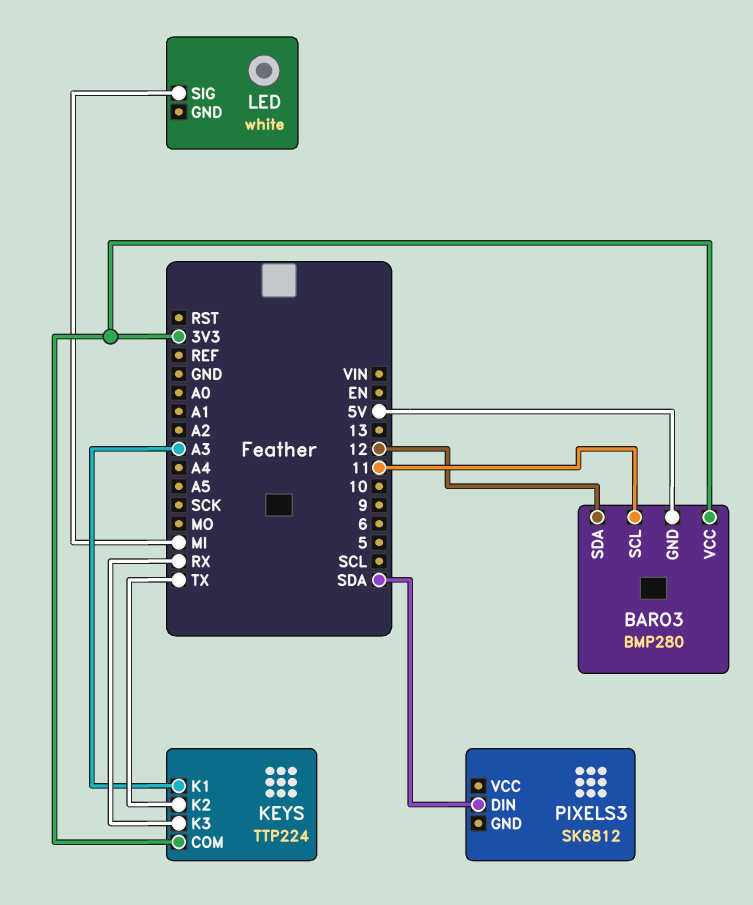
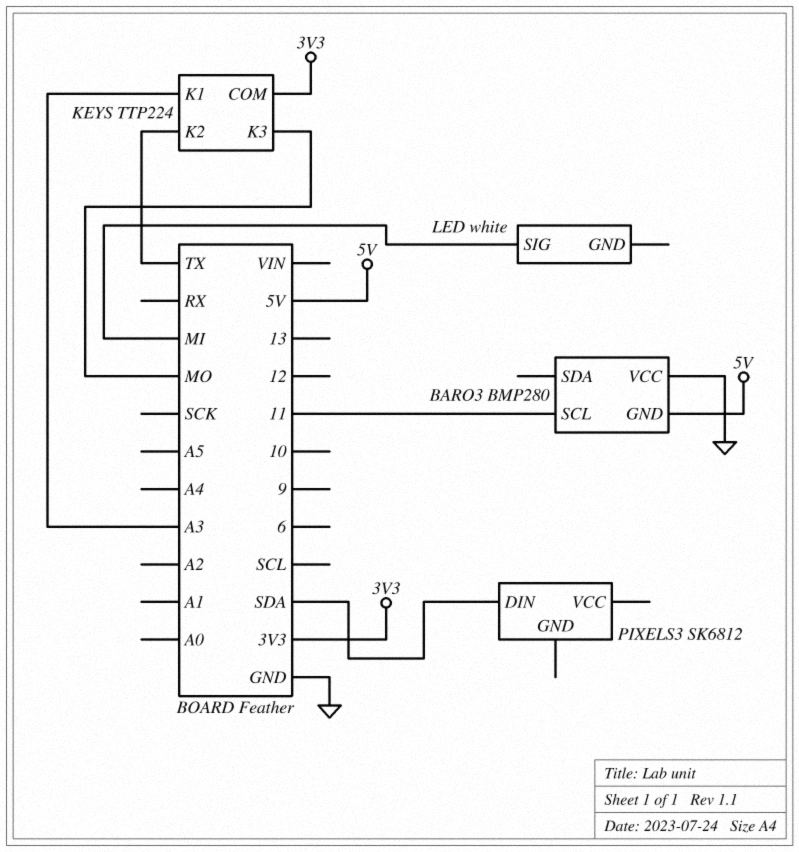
BARO3 pin SDA: 12 -> none
BARO3 pin VCC: 3V3 -> GND
KEYS pin K3: RX -> MO

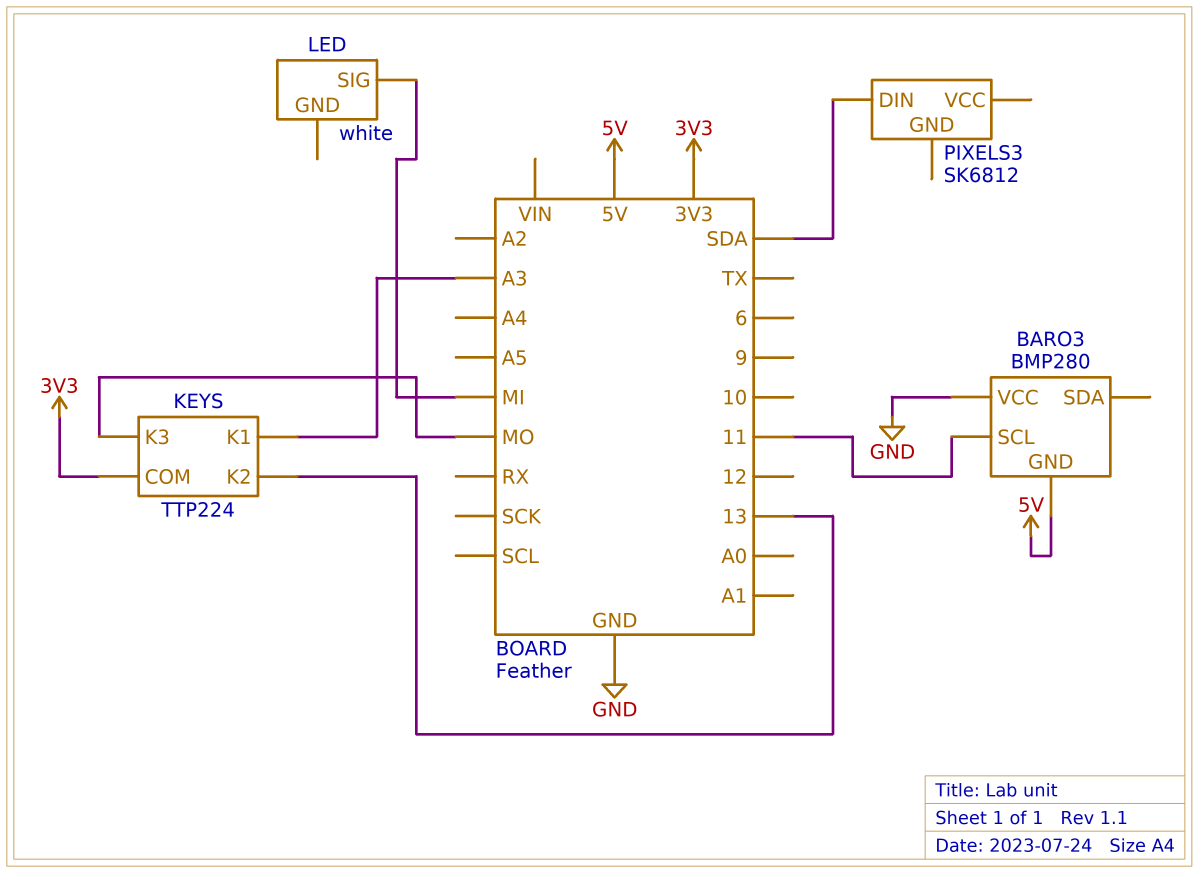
KEYS pin K2: TX -> 13

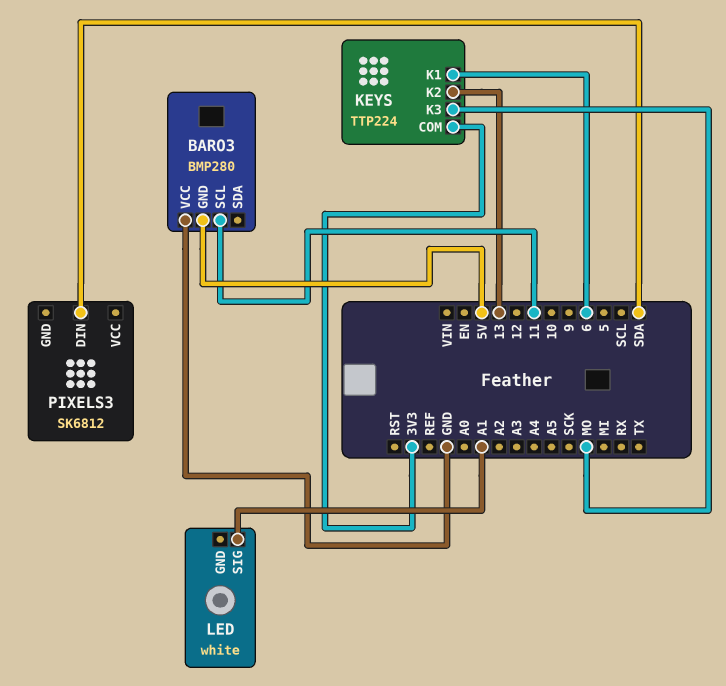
KEYS pin K1: A3 -> 6
LED pin SIG: MI -> A1

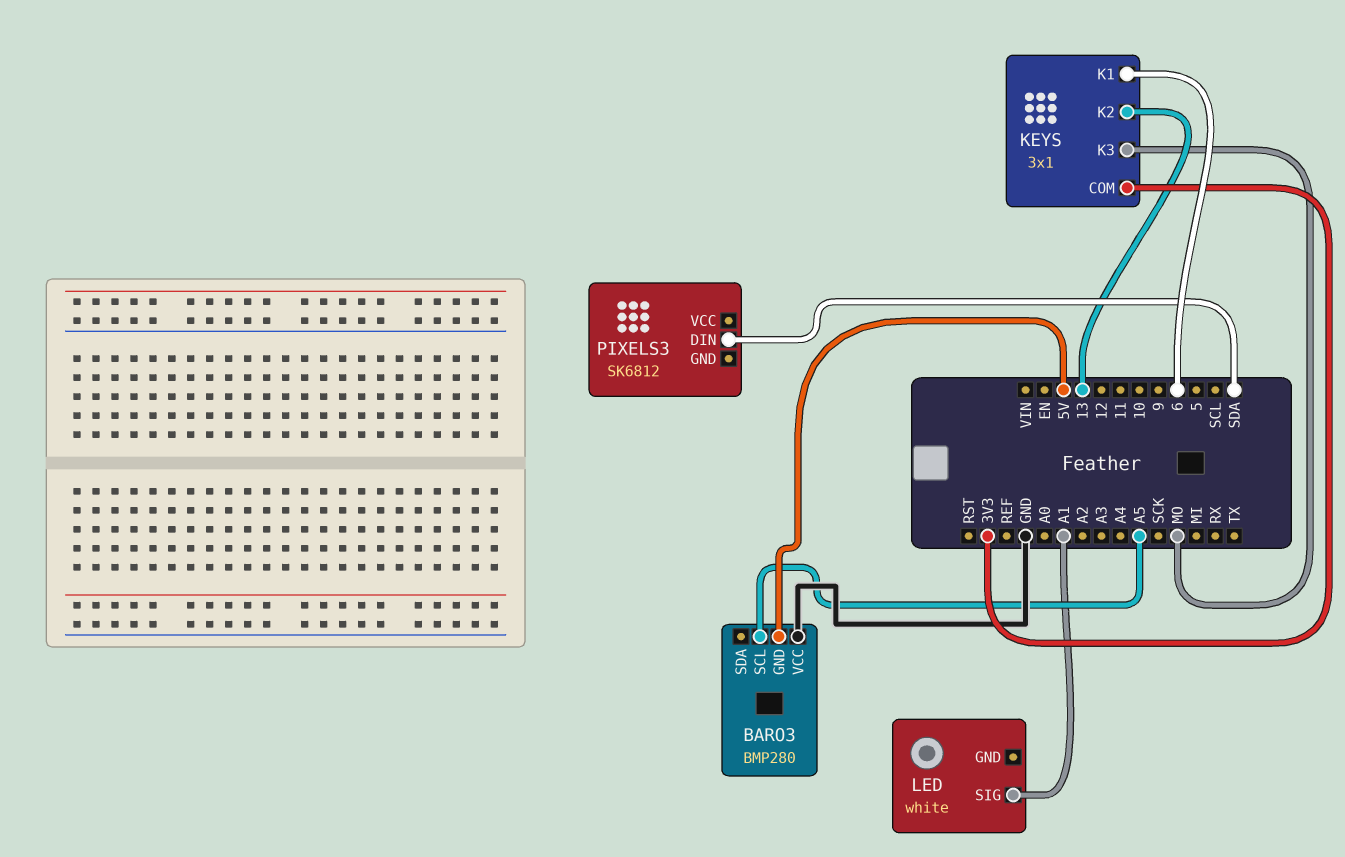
BARO3 pin SCL: 11 -> A5
KEYS: TTP224 -> 3x1

